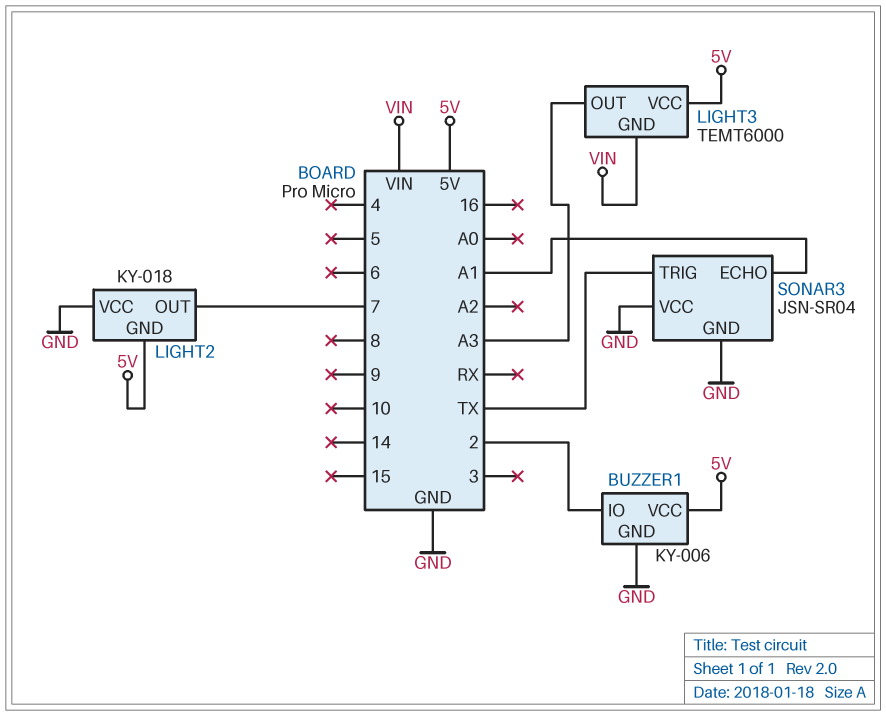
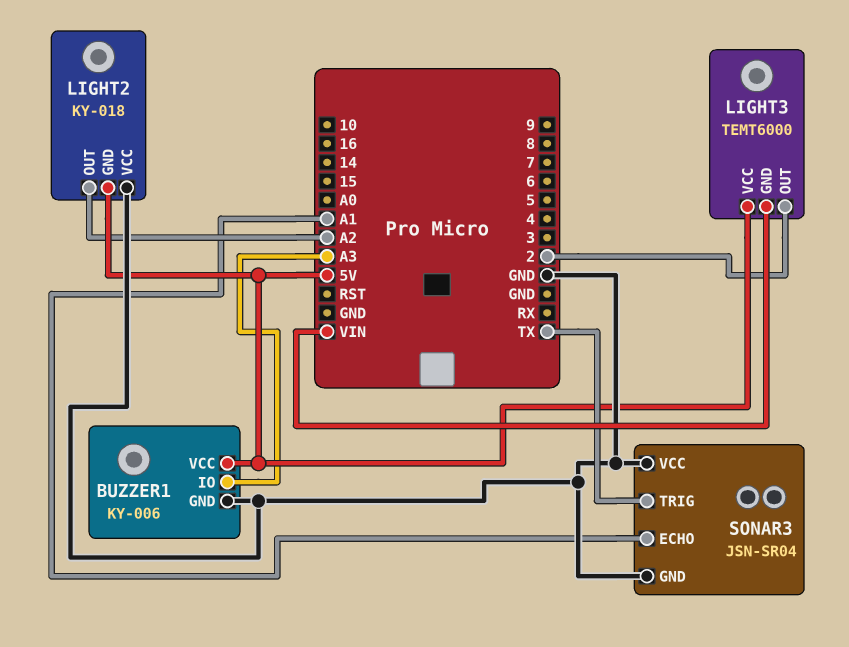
BUZZER1 pin IO: 2 -> A3
LIGHT2 pin OUT: 7 -> A2
LIGHT3 pin OUT: A3 -> 2

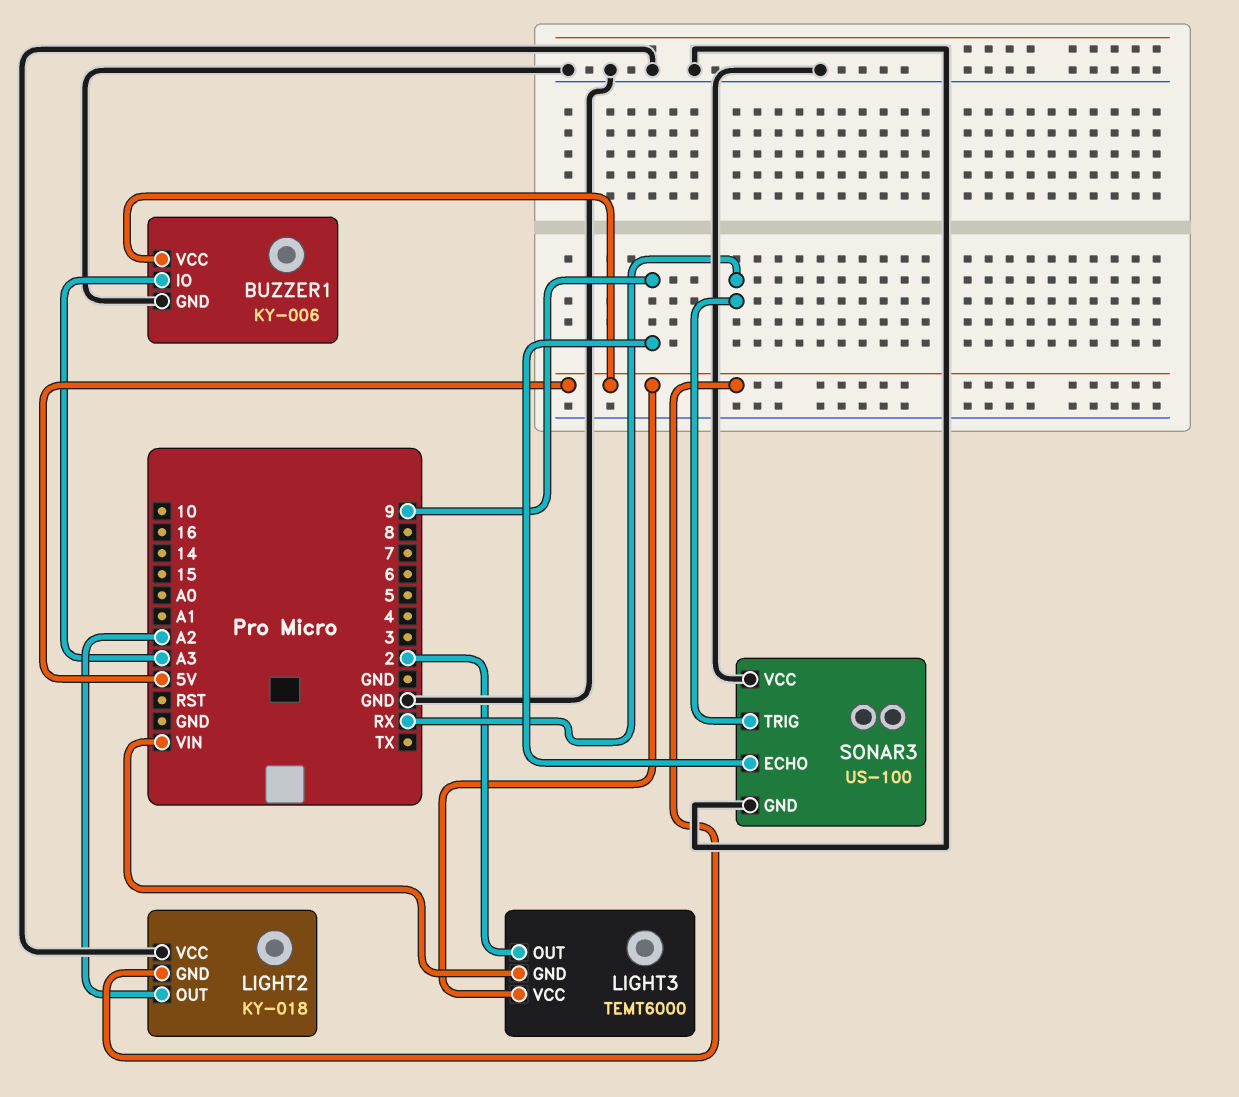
SONAR3: JSN-SR04 -> US-100
SONAR3 pin ECHO: A1 -> 9
SONAR3 pin TRIG: TX -> RX

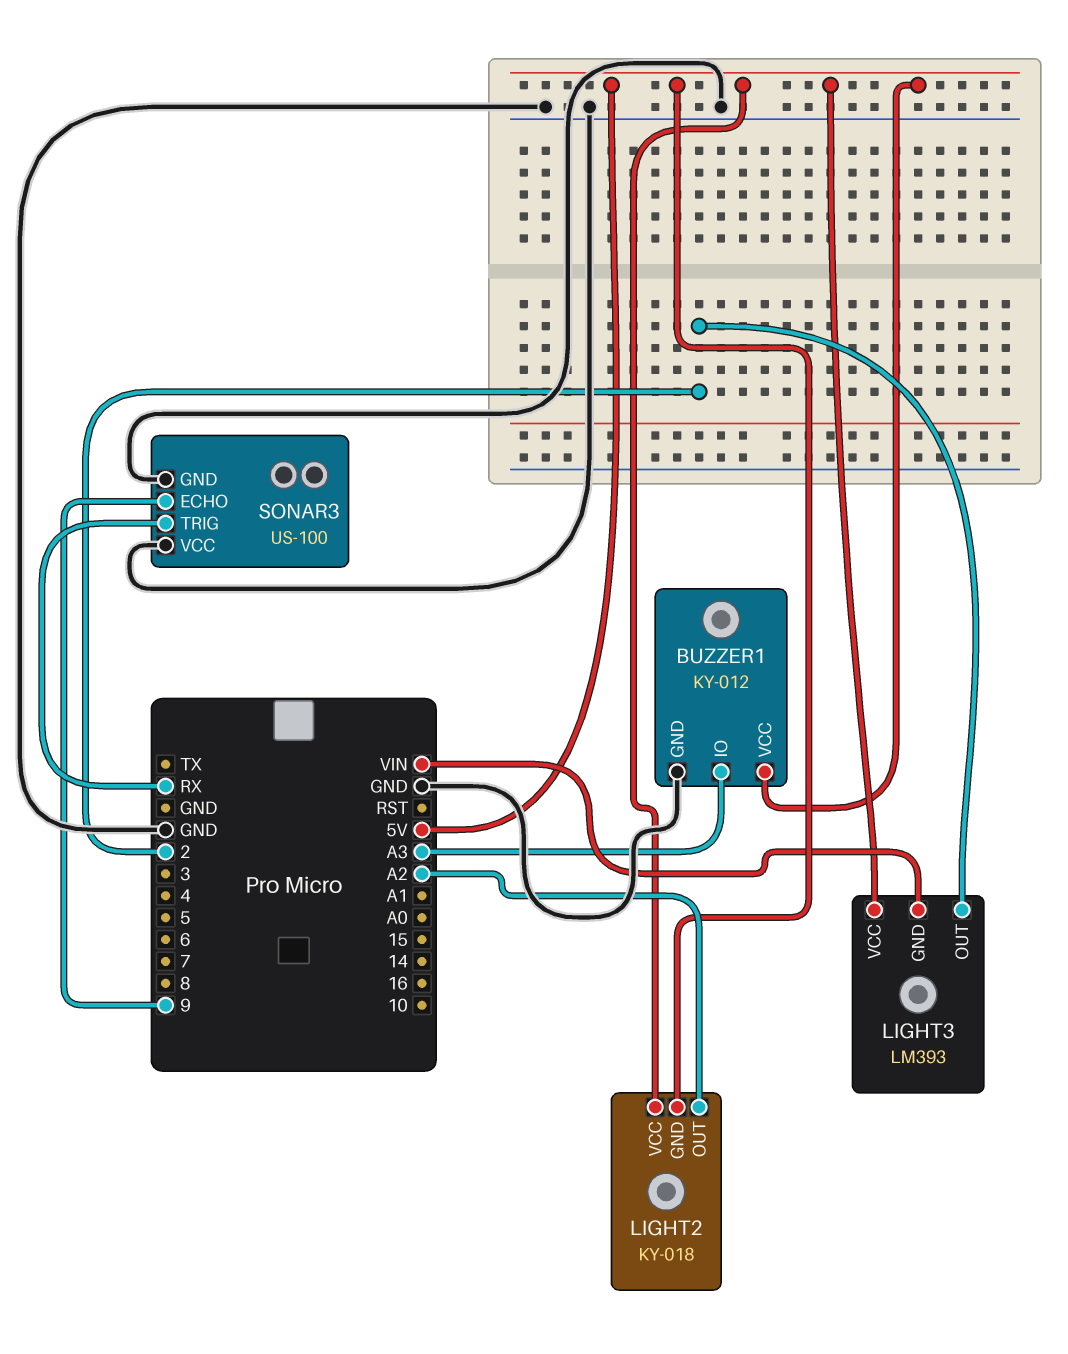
BUZZER1: KY-006 -> KY-012
LIGHT2 pin VCC: GND -> 5V
LIGHT3: TEMT6000 -> LM393

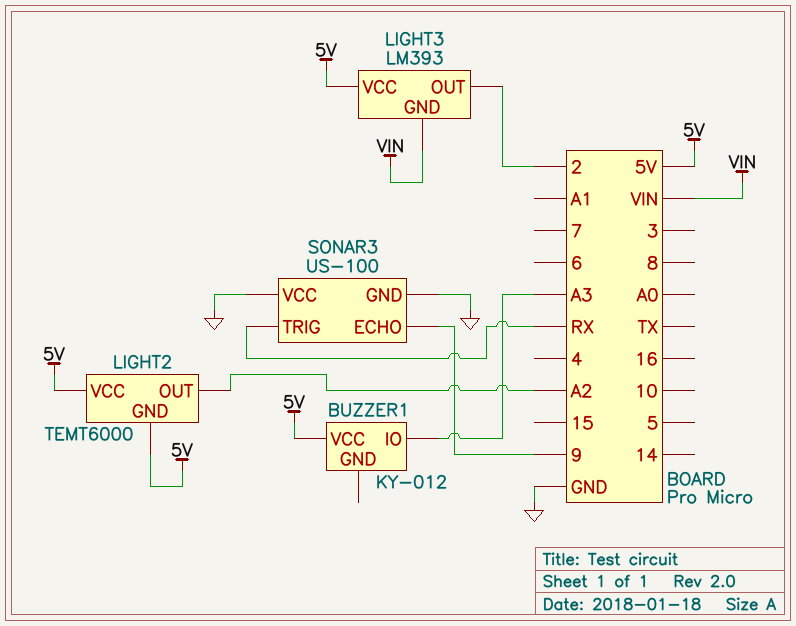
BUZZER1 pin GND: GND -> none
LIGHT2: KY-018 -> TEMT6000

